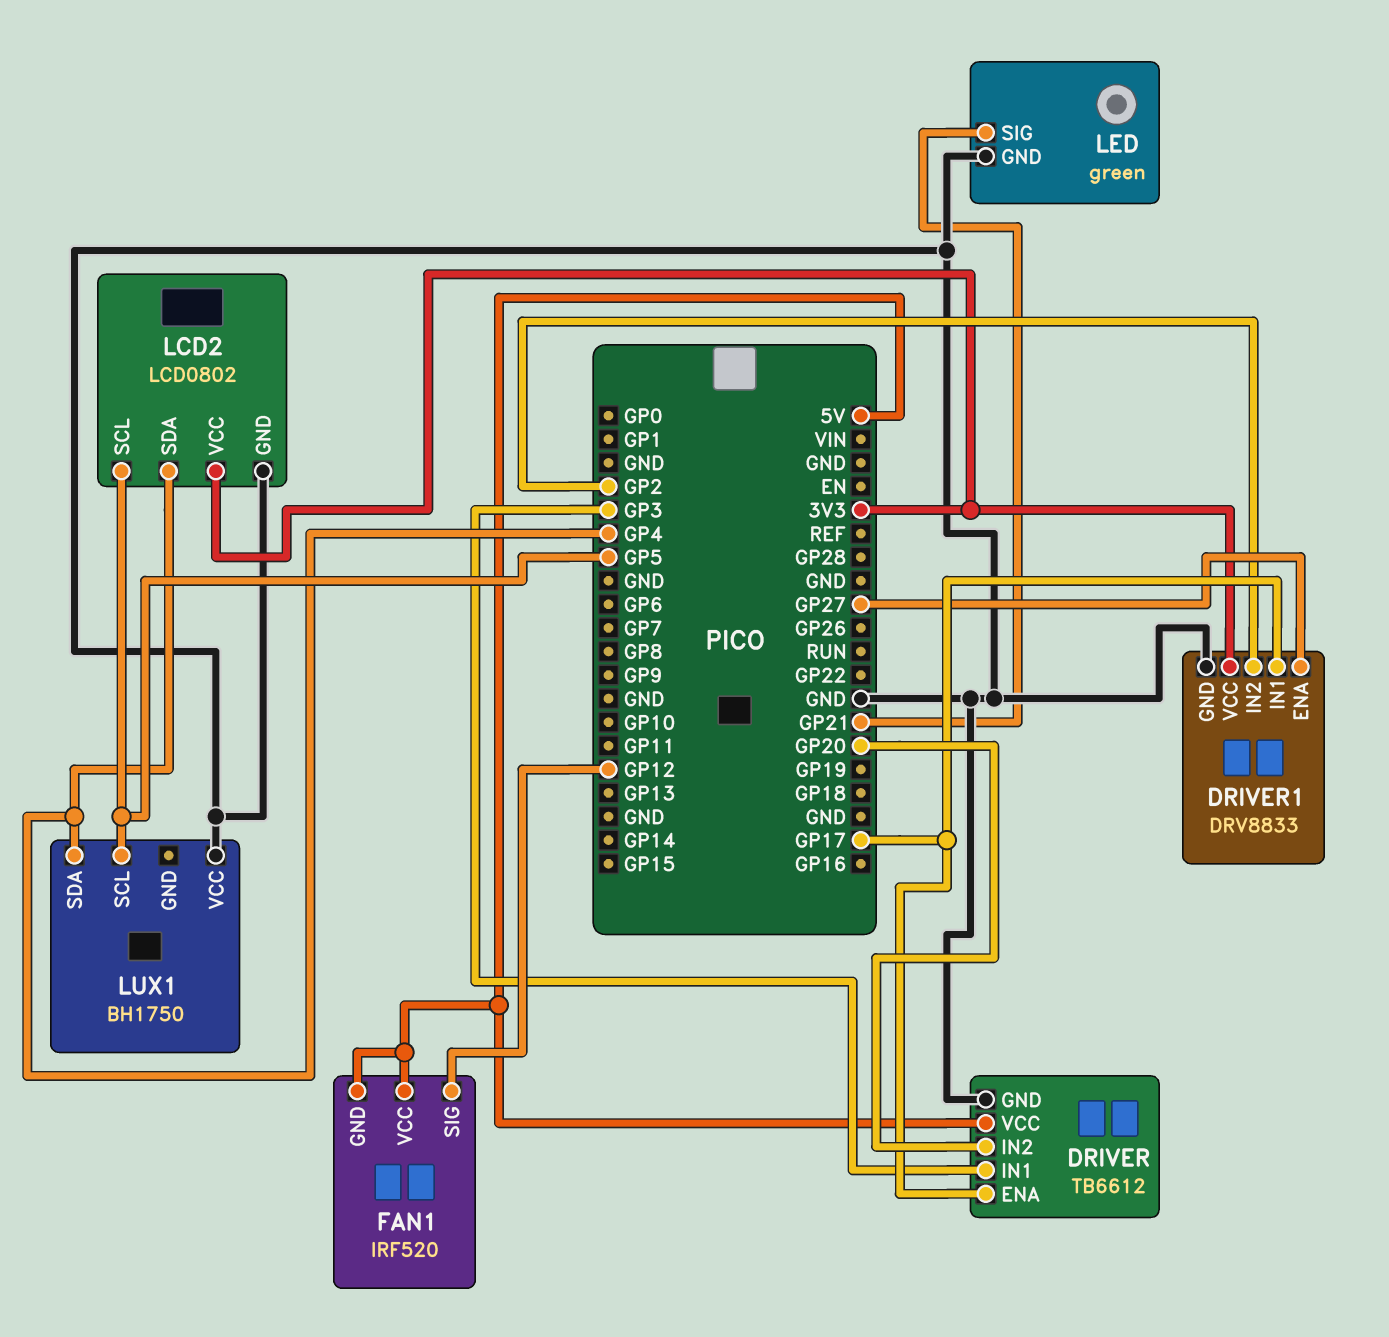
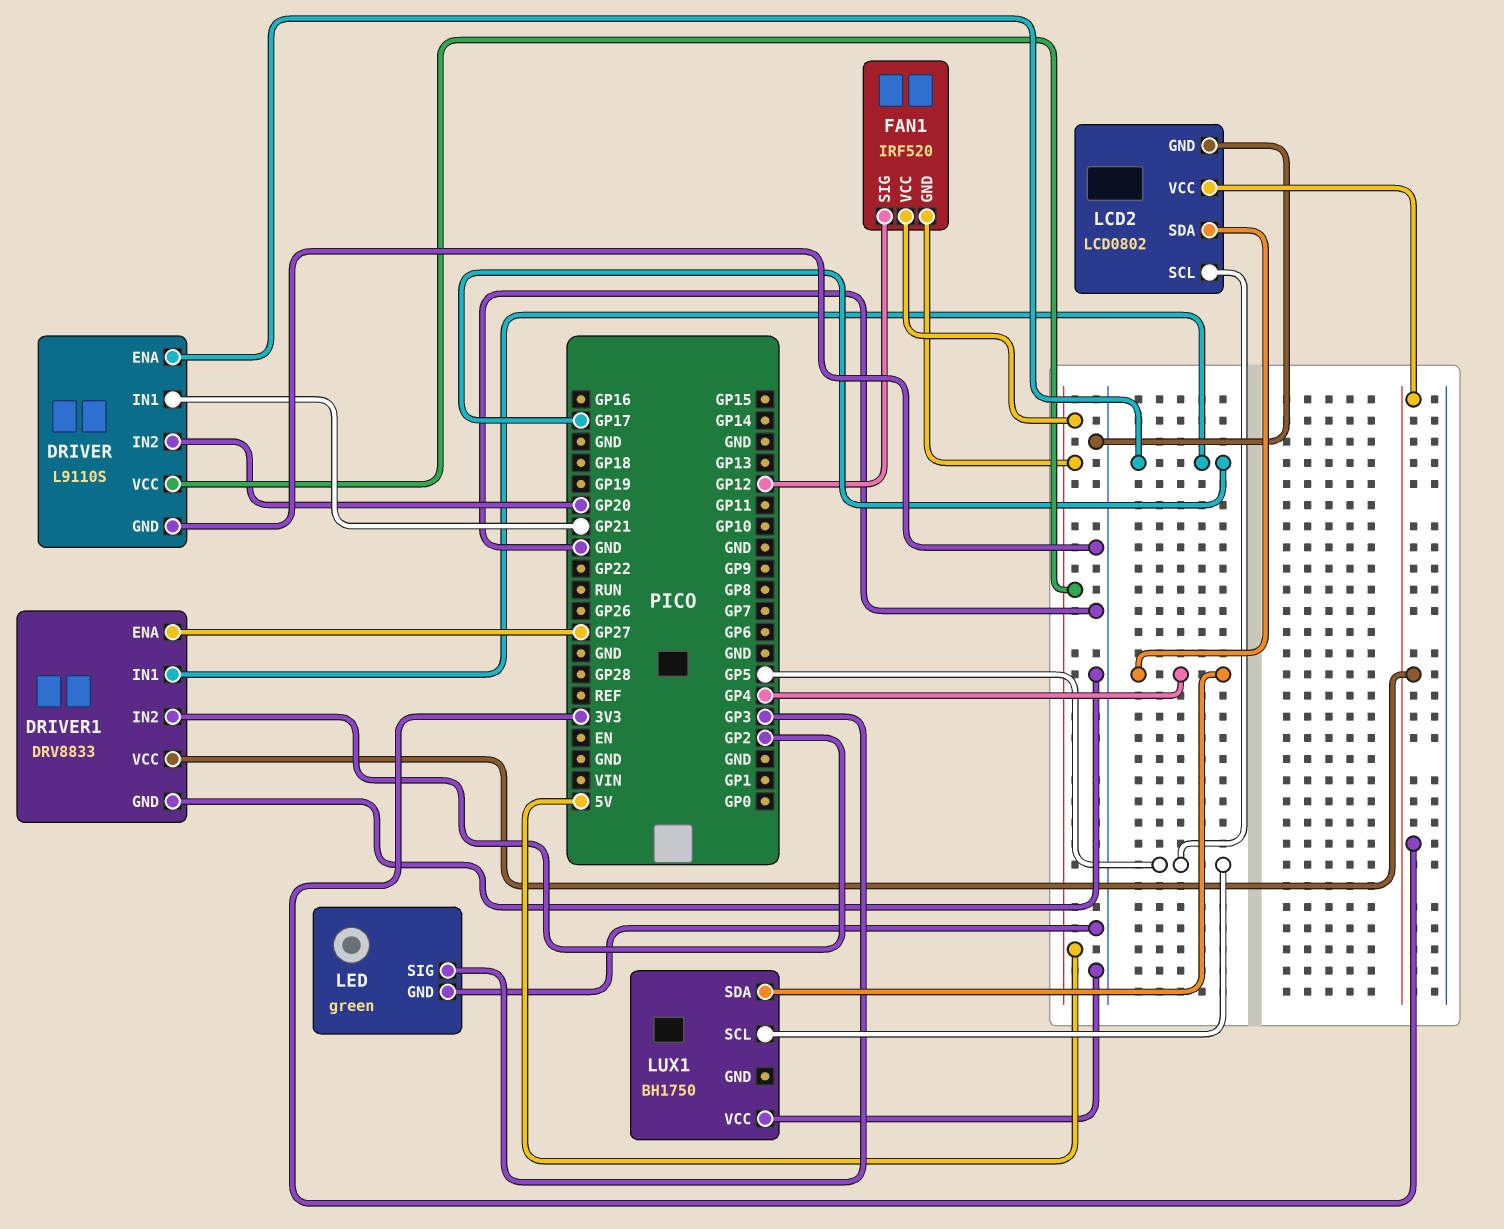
DRIVER: TB6612 -> L9110S
DRIVER pin IN1: GP3 -> GP21
LED pin SIG: GP21 -> GP3

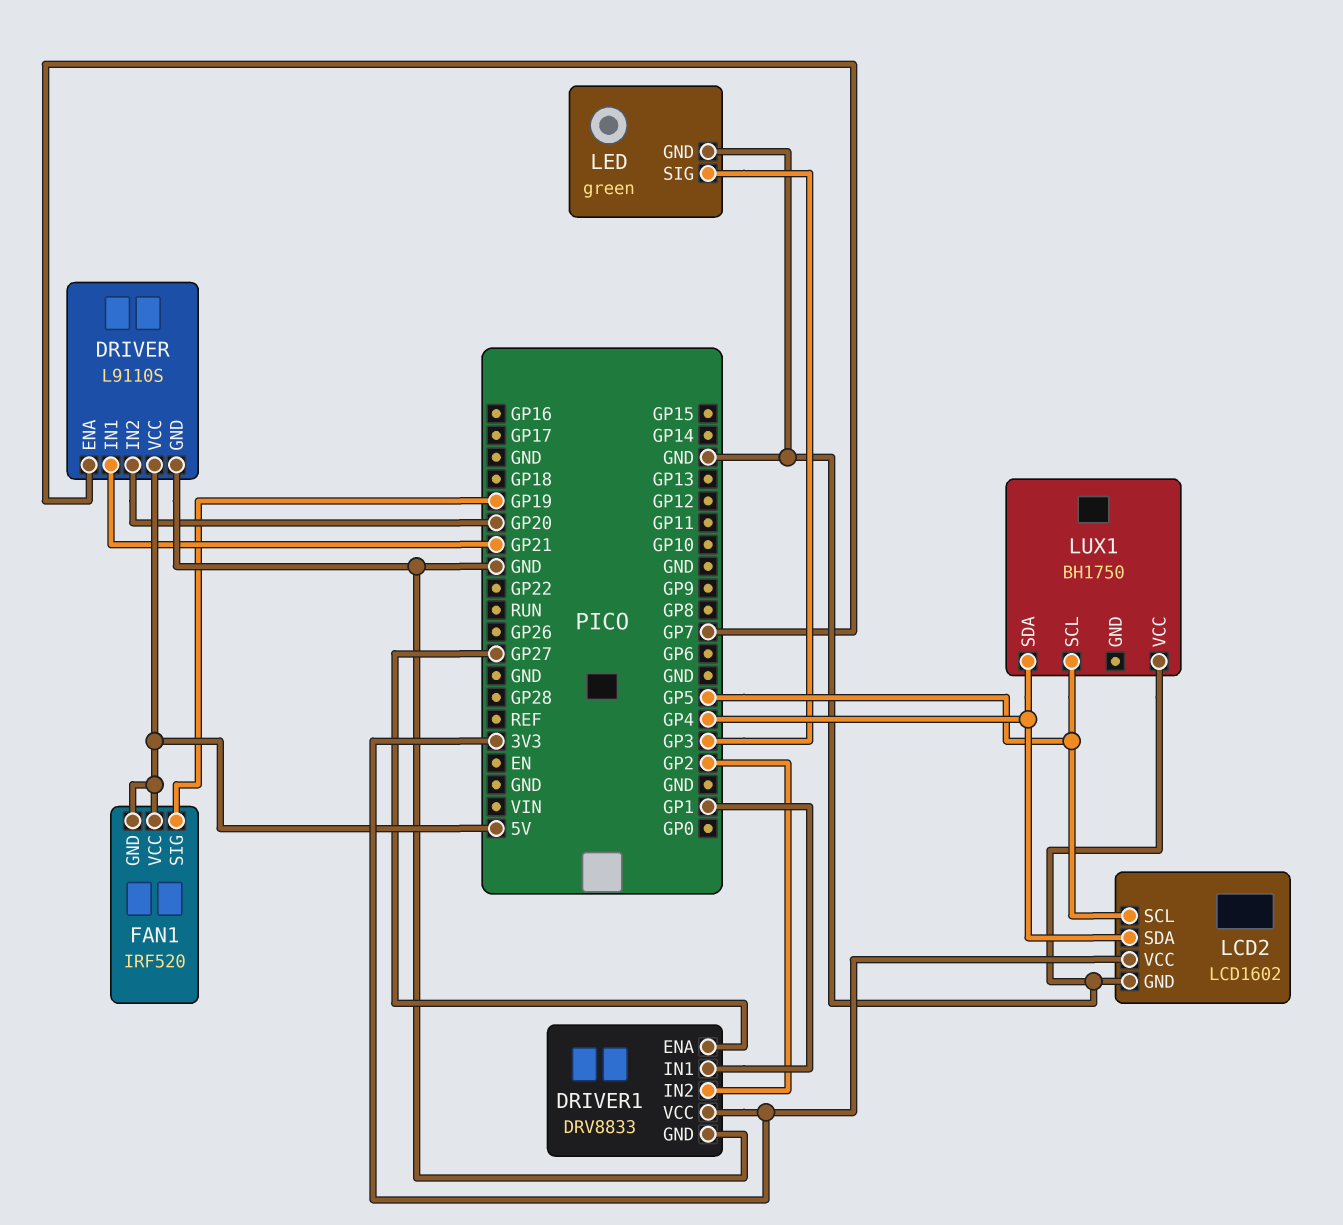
DRIVER pin ENA: GP17 -> GP7
DRIVER1 pin IN1: GP17 -> GP1
FAN1 pin SIG: GP12 -> GP19
LCD2: LCD0802 -> LCD1602

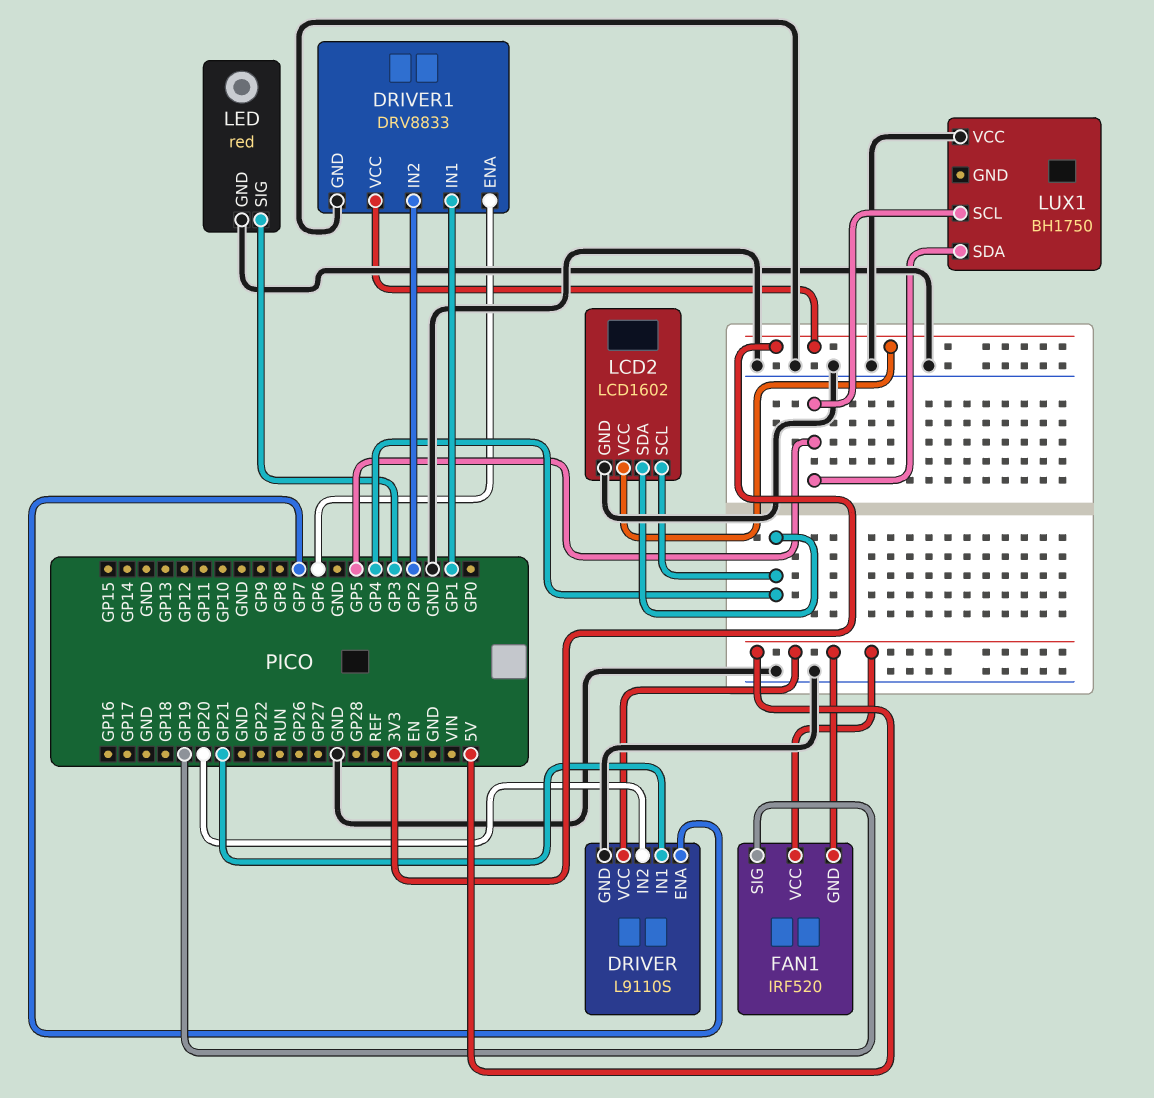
DRIVER1 pin ENA: GP27 -> GP6
LCD2 pin SCL: GP5 -> GP4
LED: green -> red
LUX1 pin SDA: GP4 -> GP5

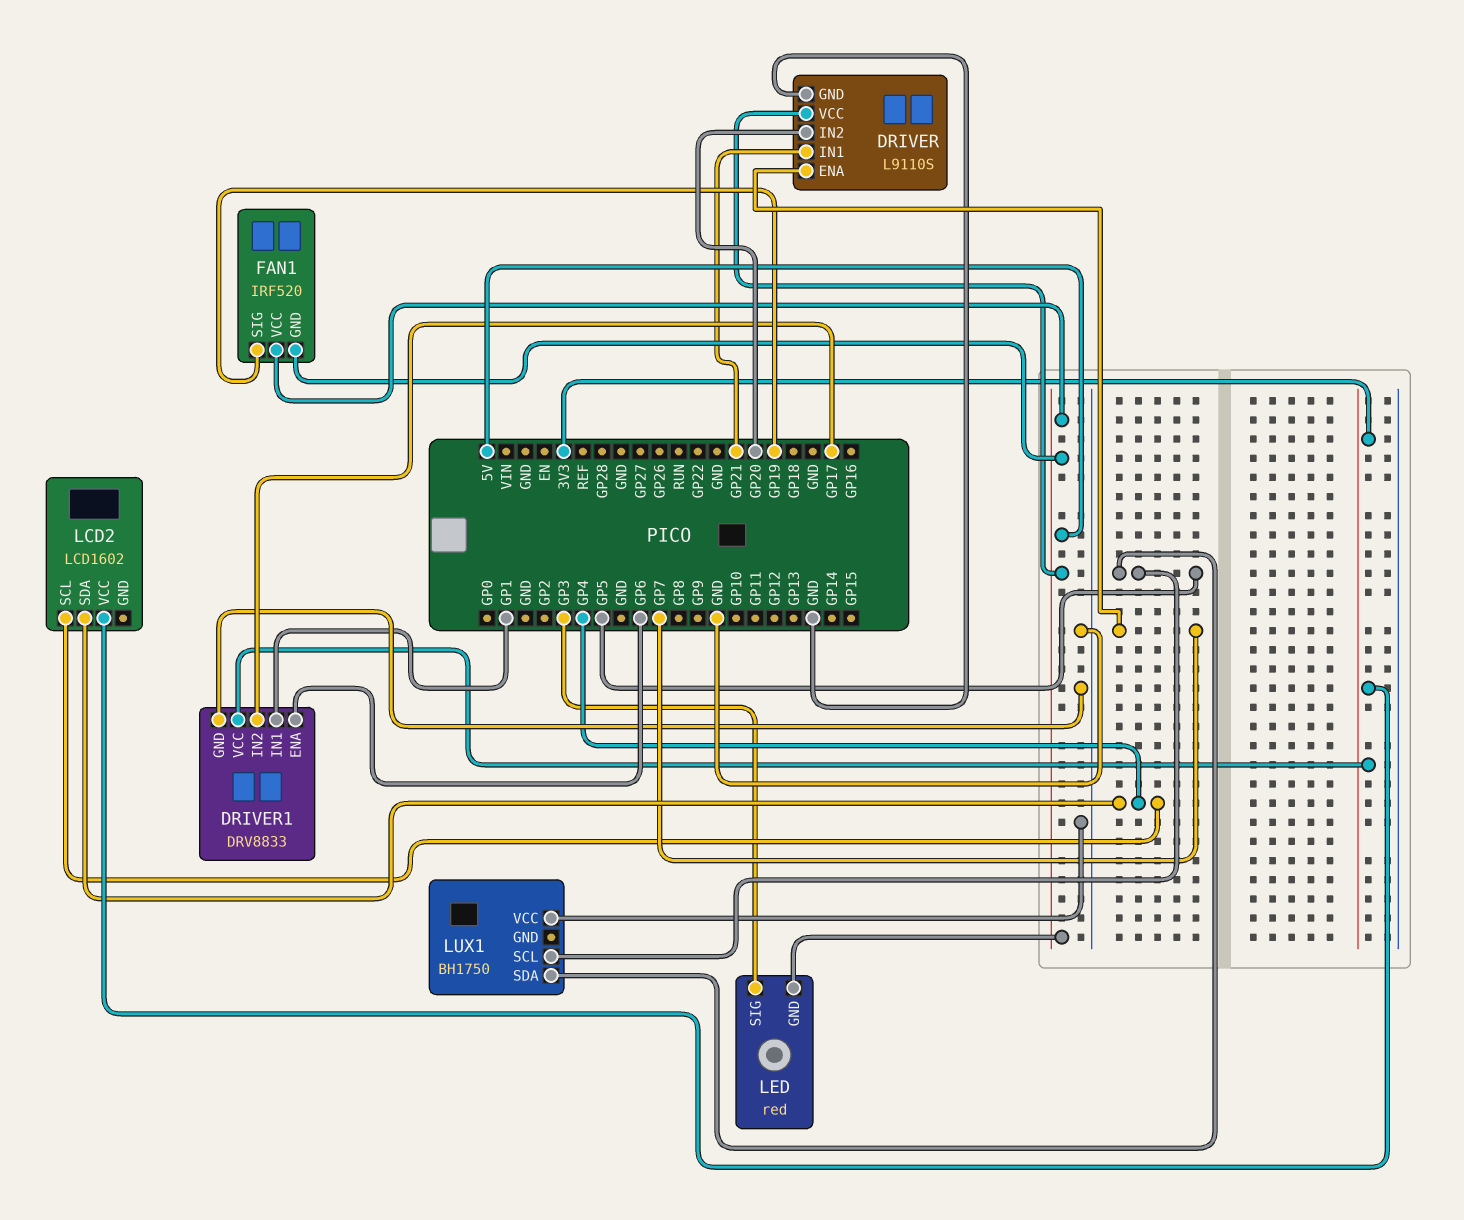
DRIVER1 pin IN2: GP2 -> GP17
LCD2 pin GND: GND -> none
LED pin GND: GND -> 5V

